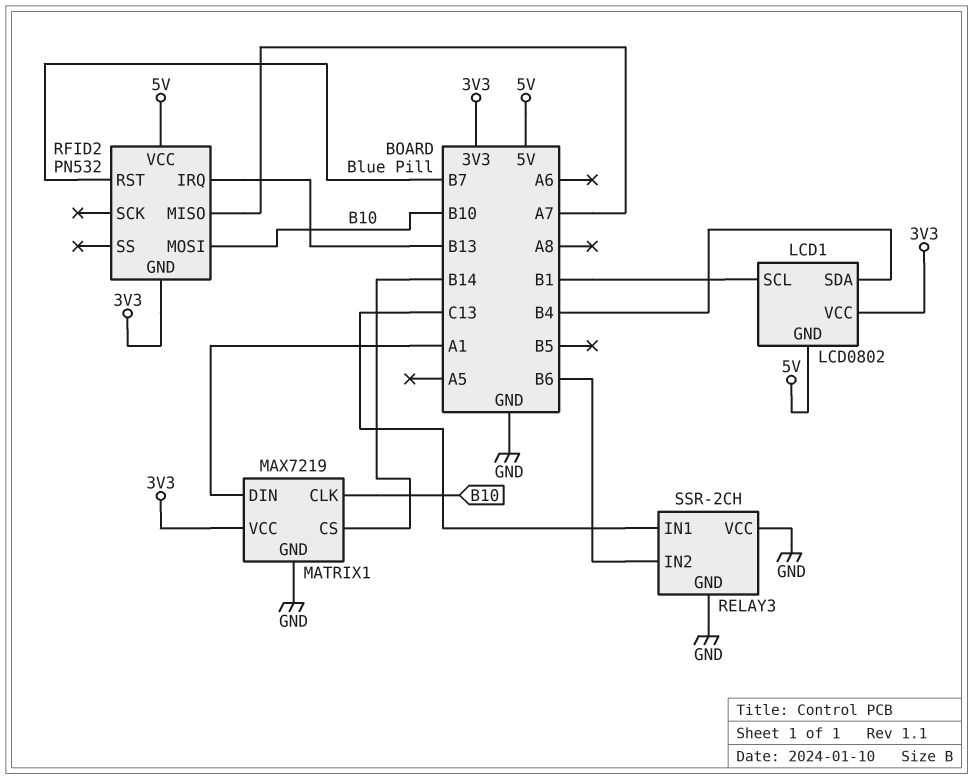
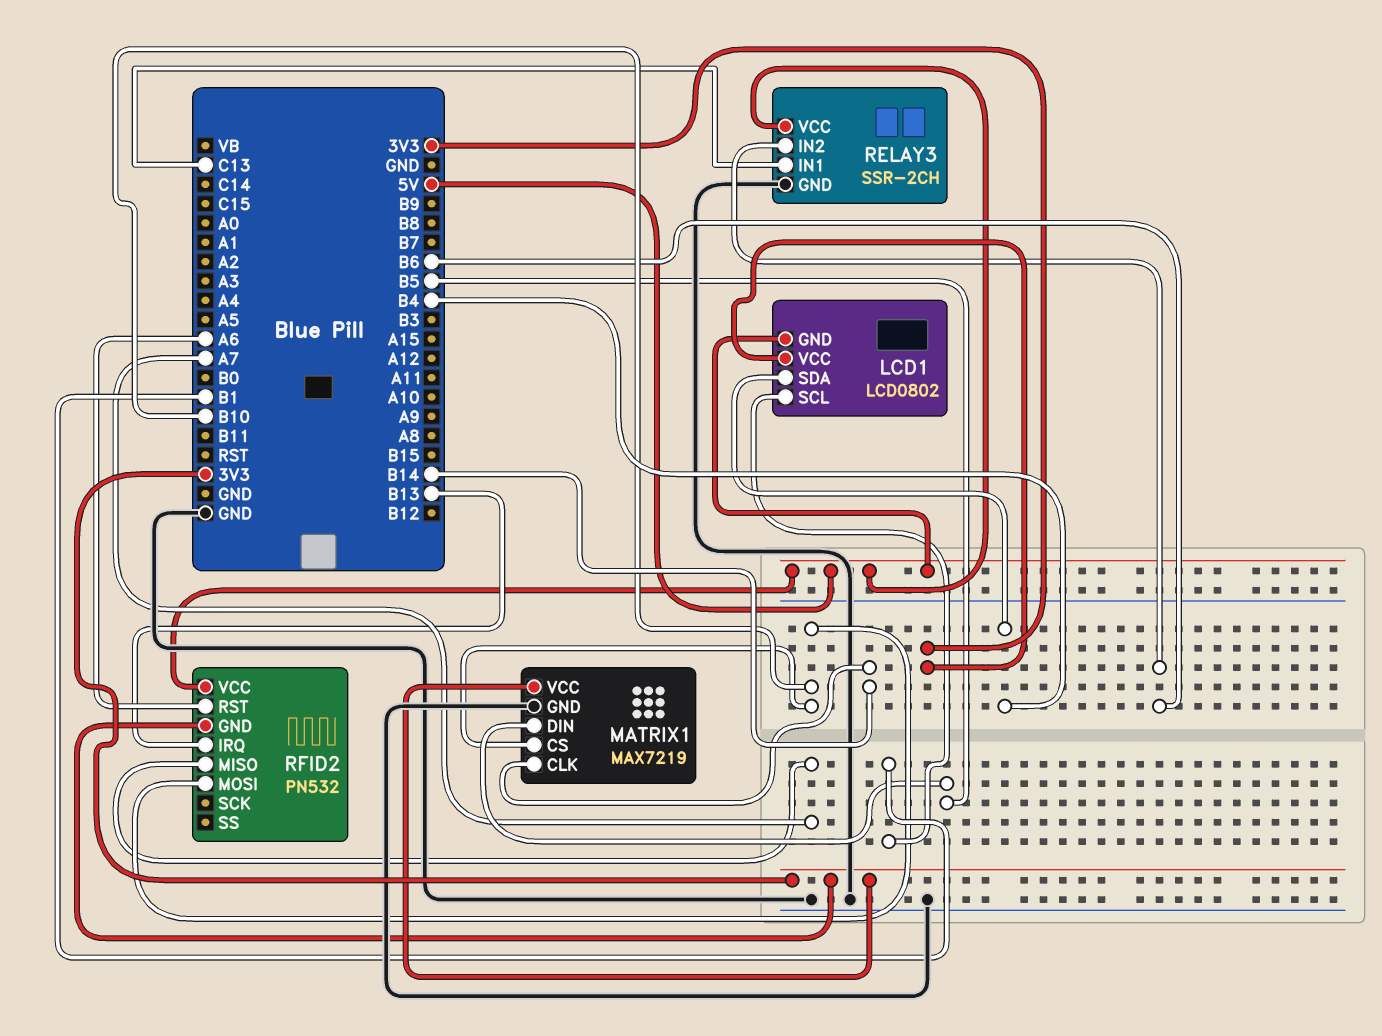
MATRIX1 pin CLK: B10 -> B14
MATRIX1 pin CS: B14 -> B10
MATRIX1 pin DIN: A1 -> B5
RELAY3 pin VCC: GND -> 5V
RFID2 pin RST: B7 -> A6

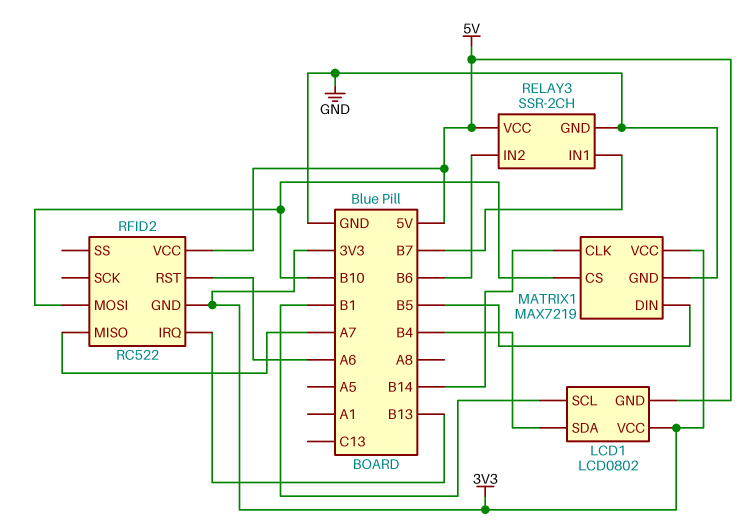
RELAY3 pin IN1: C13 -> B7
RFID2: PN532 -> RC522

